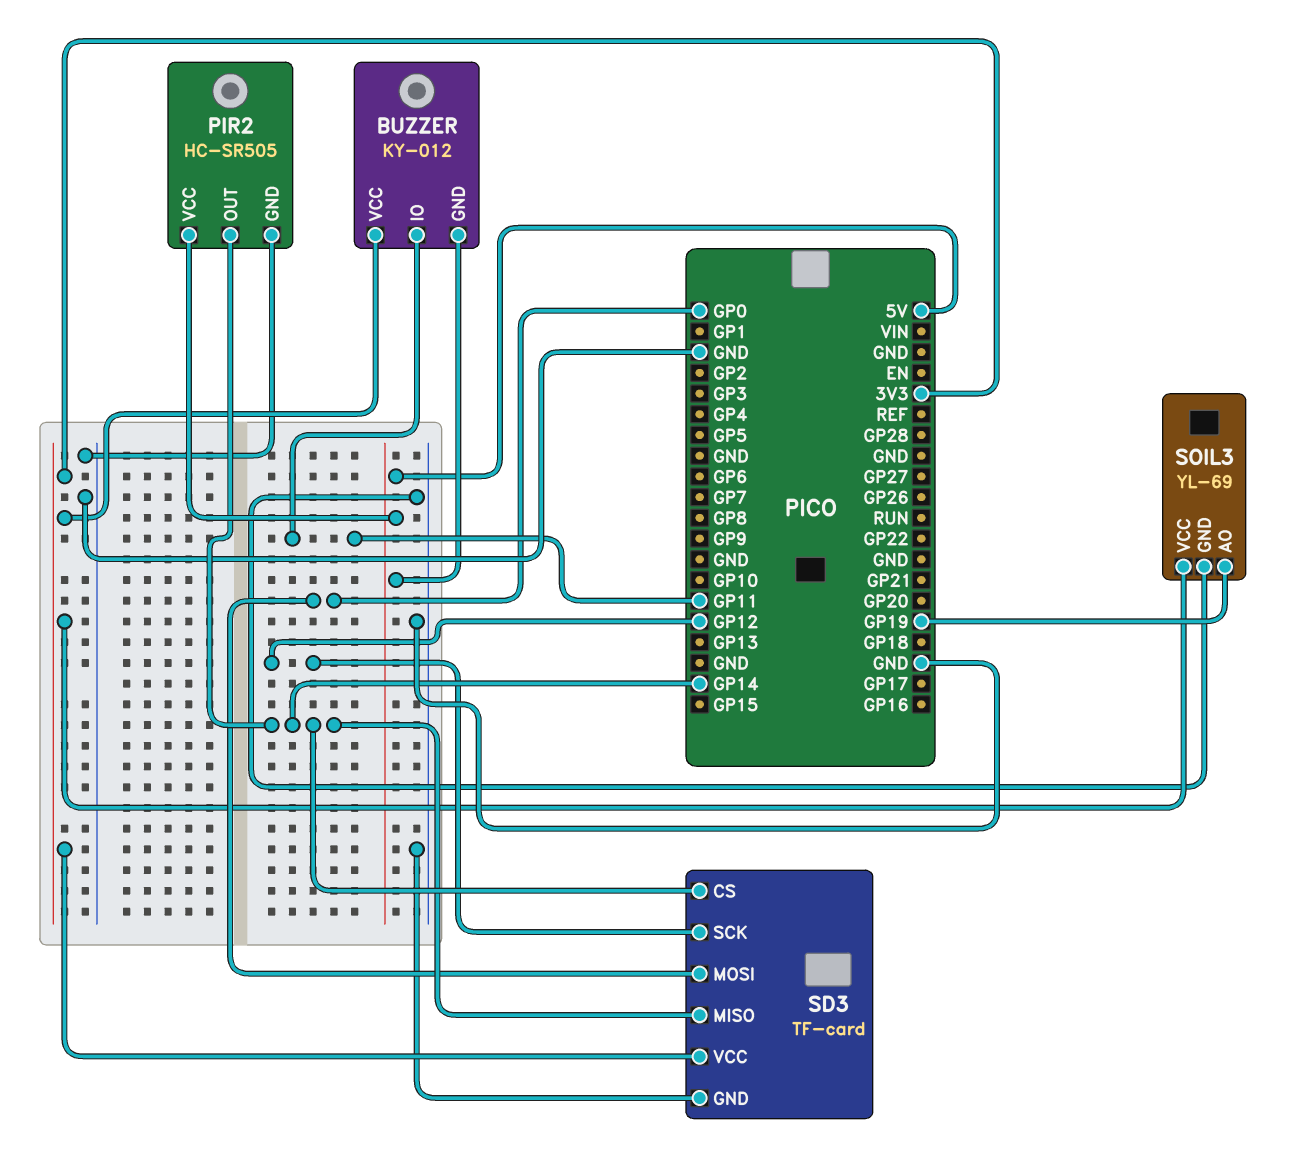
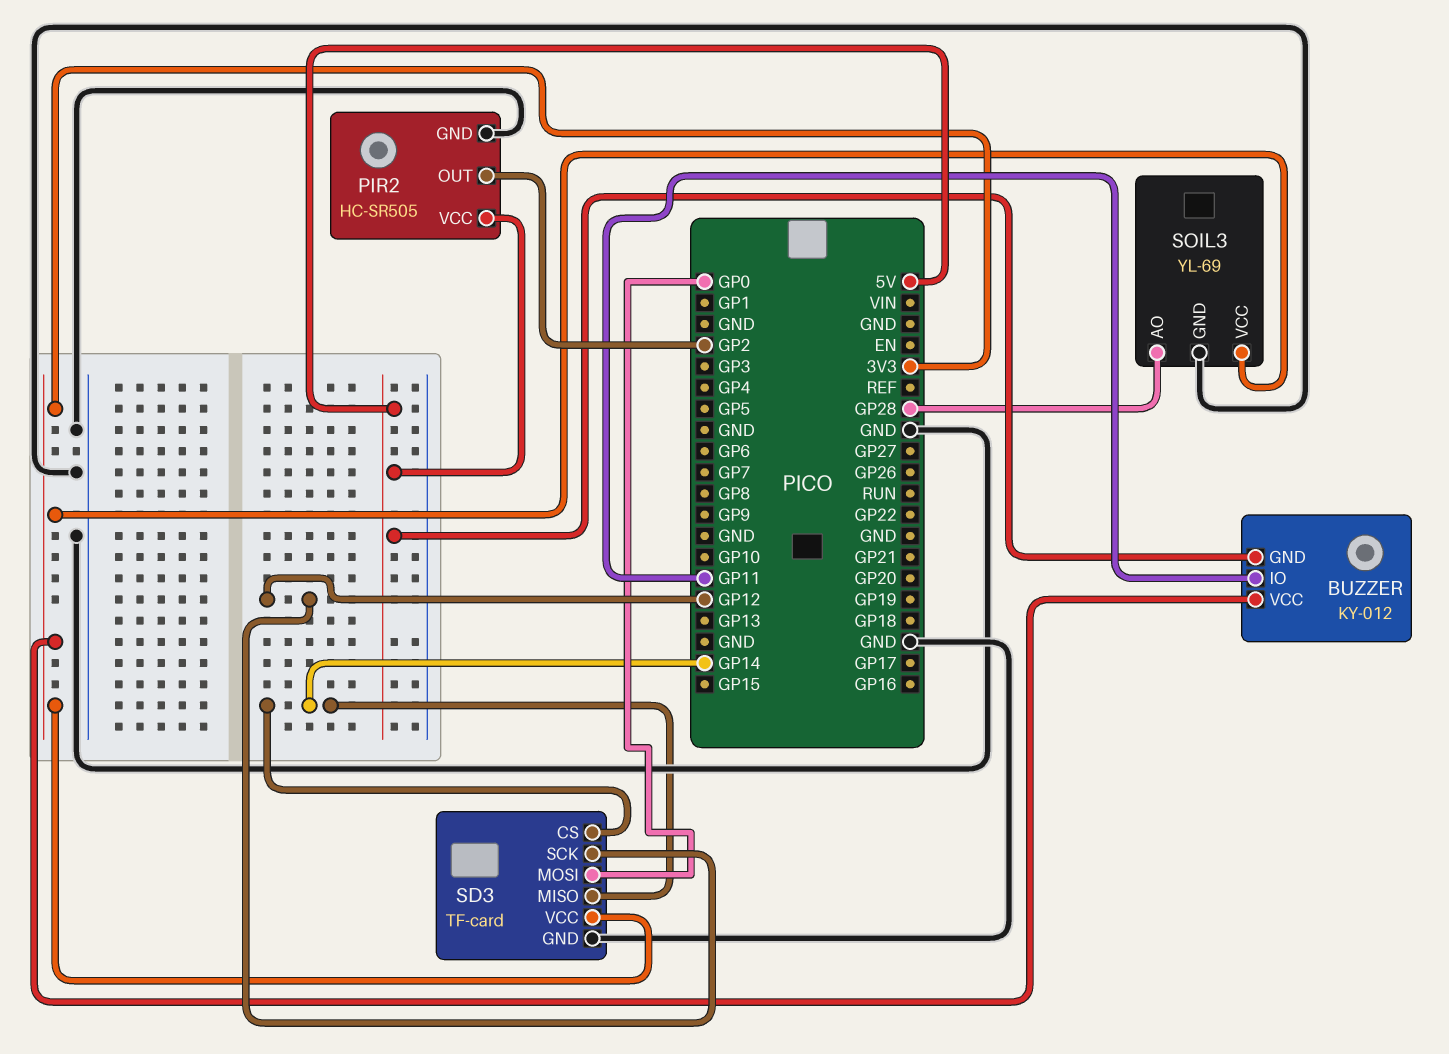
PIR2 pin OUT: GP14 -> GP2
SOIL3 pin AO: GP19 -> GP28

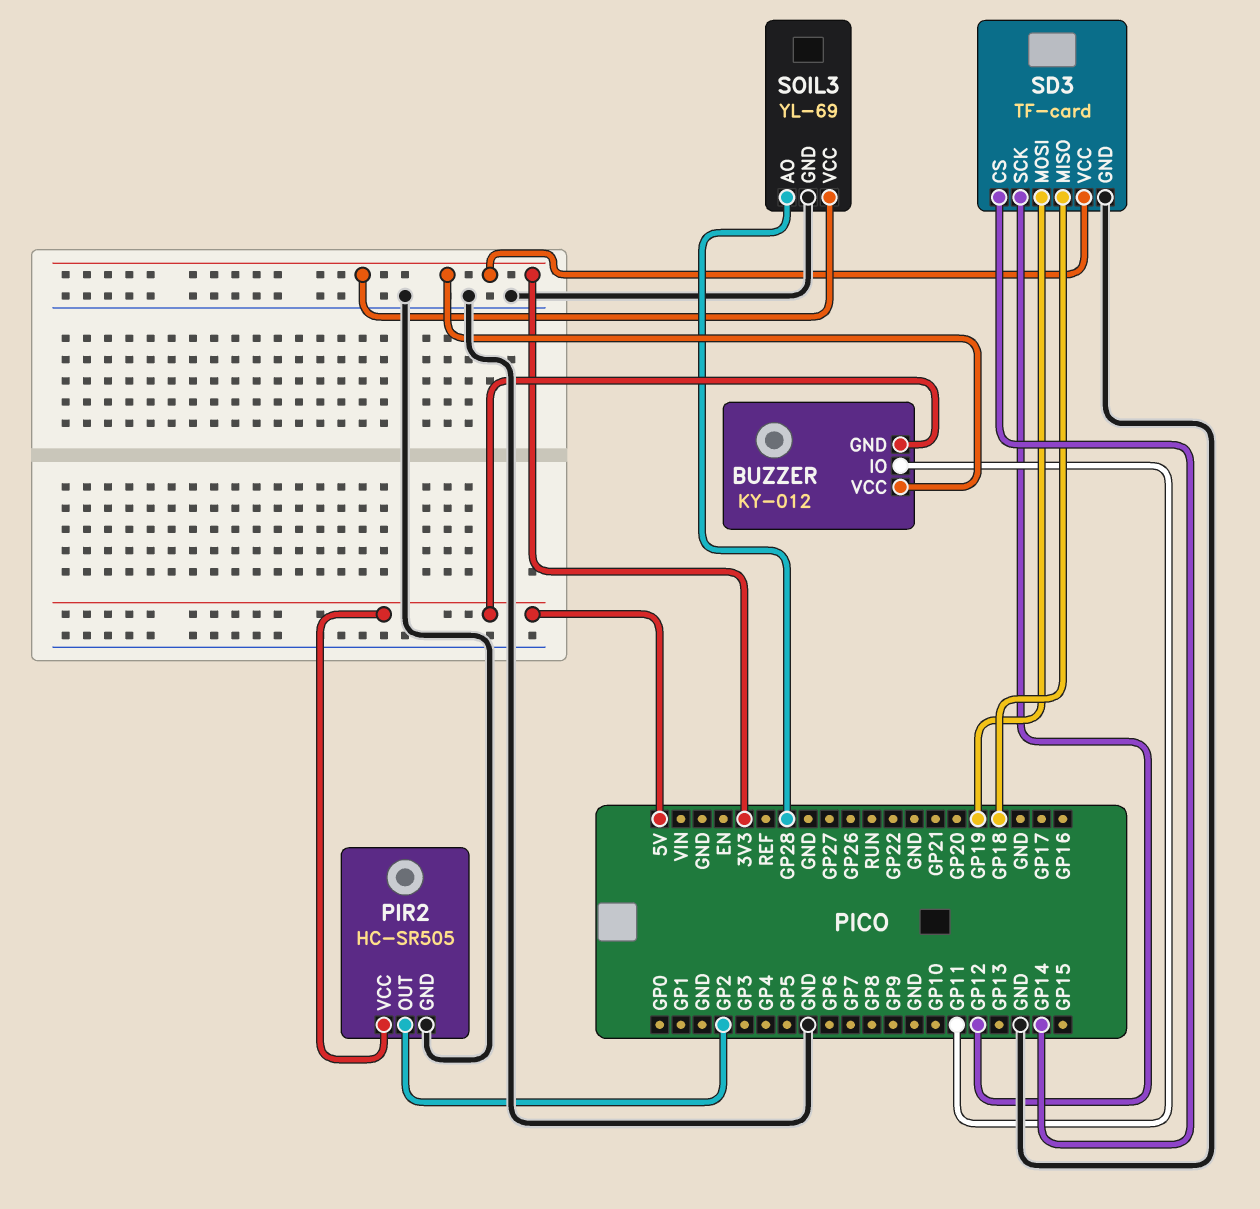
SD3 pin MISO: GP14 -> GP18
SD3 pin MOSI: GP0 -> GP19

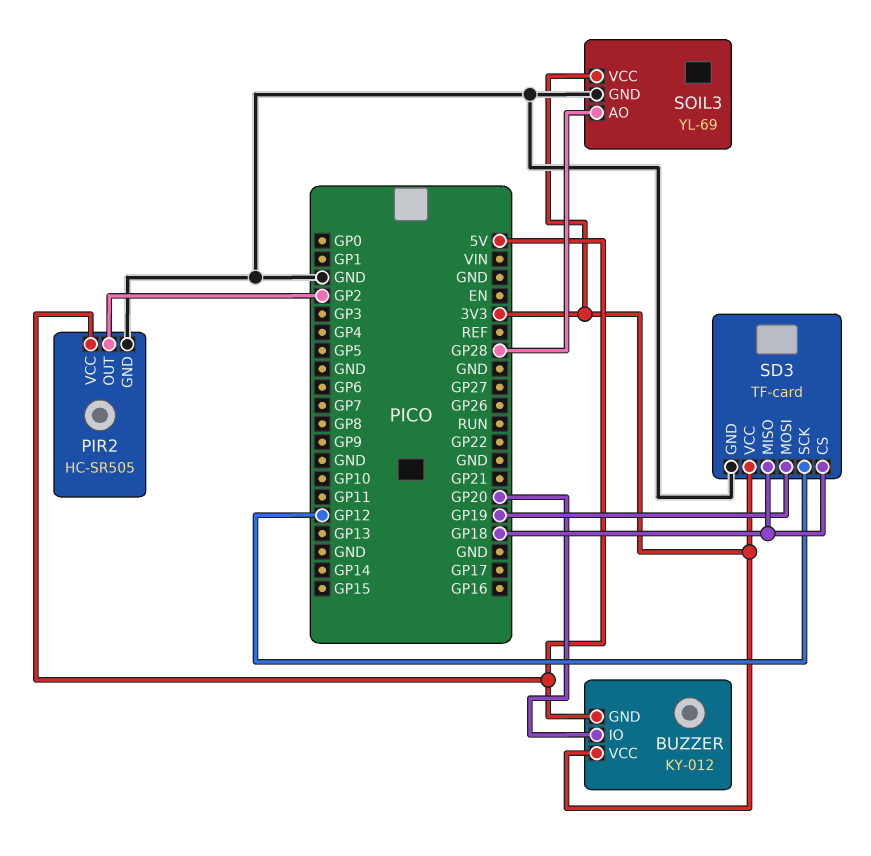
BUZZER pin IO: GP11 -> GP20
SD3 pin CS: GP14 -> GP18

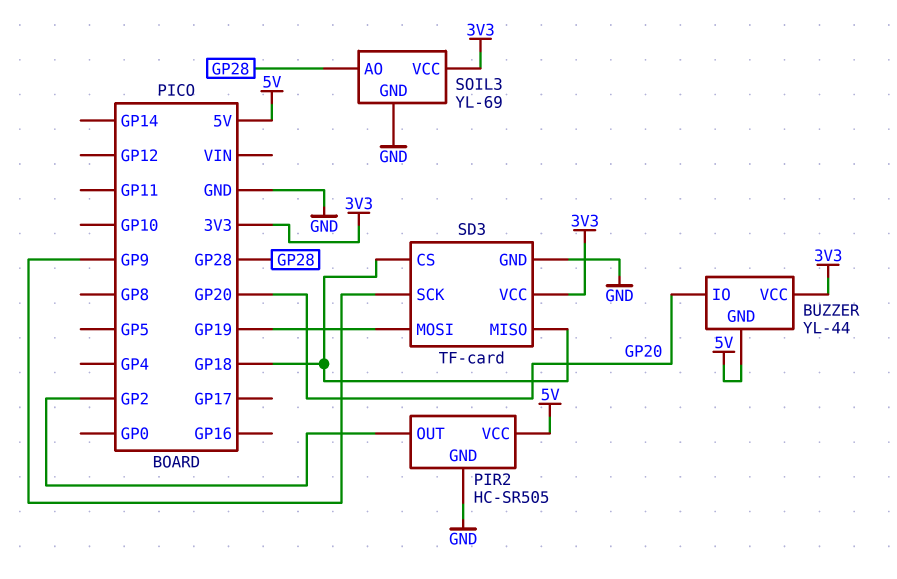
BUZZER: KY-012 -> YL-44
SD3 pin SCK: GP12 -> GP9

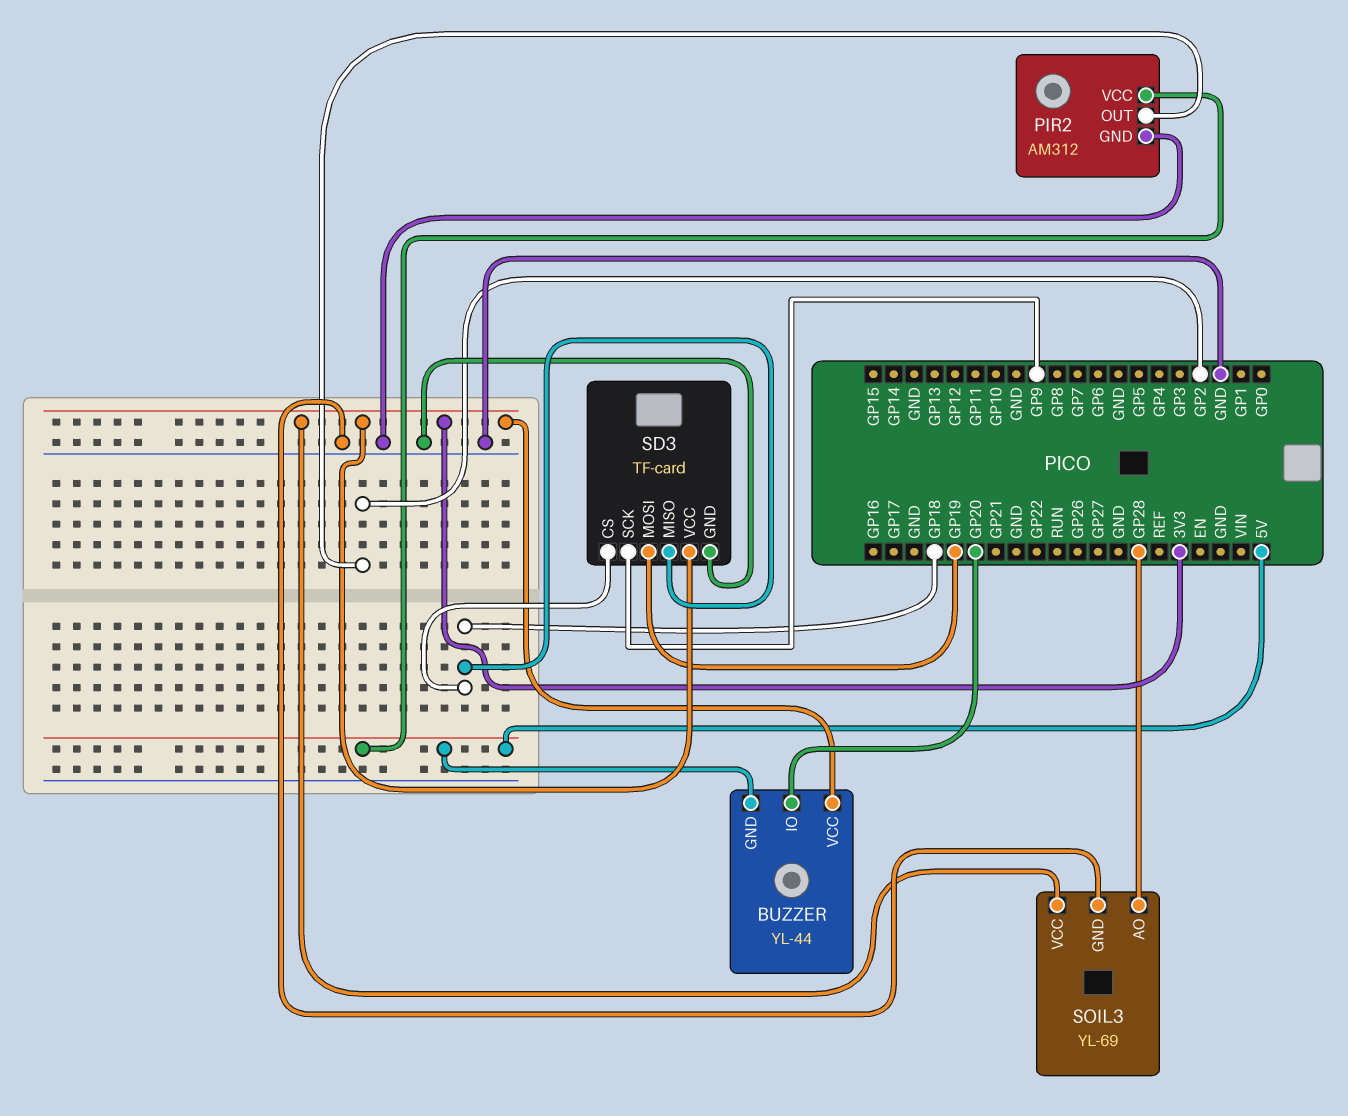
PIR2: HC-SR505 -> AM312

